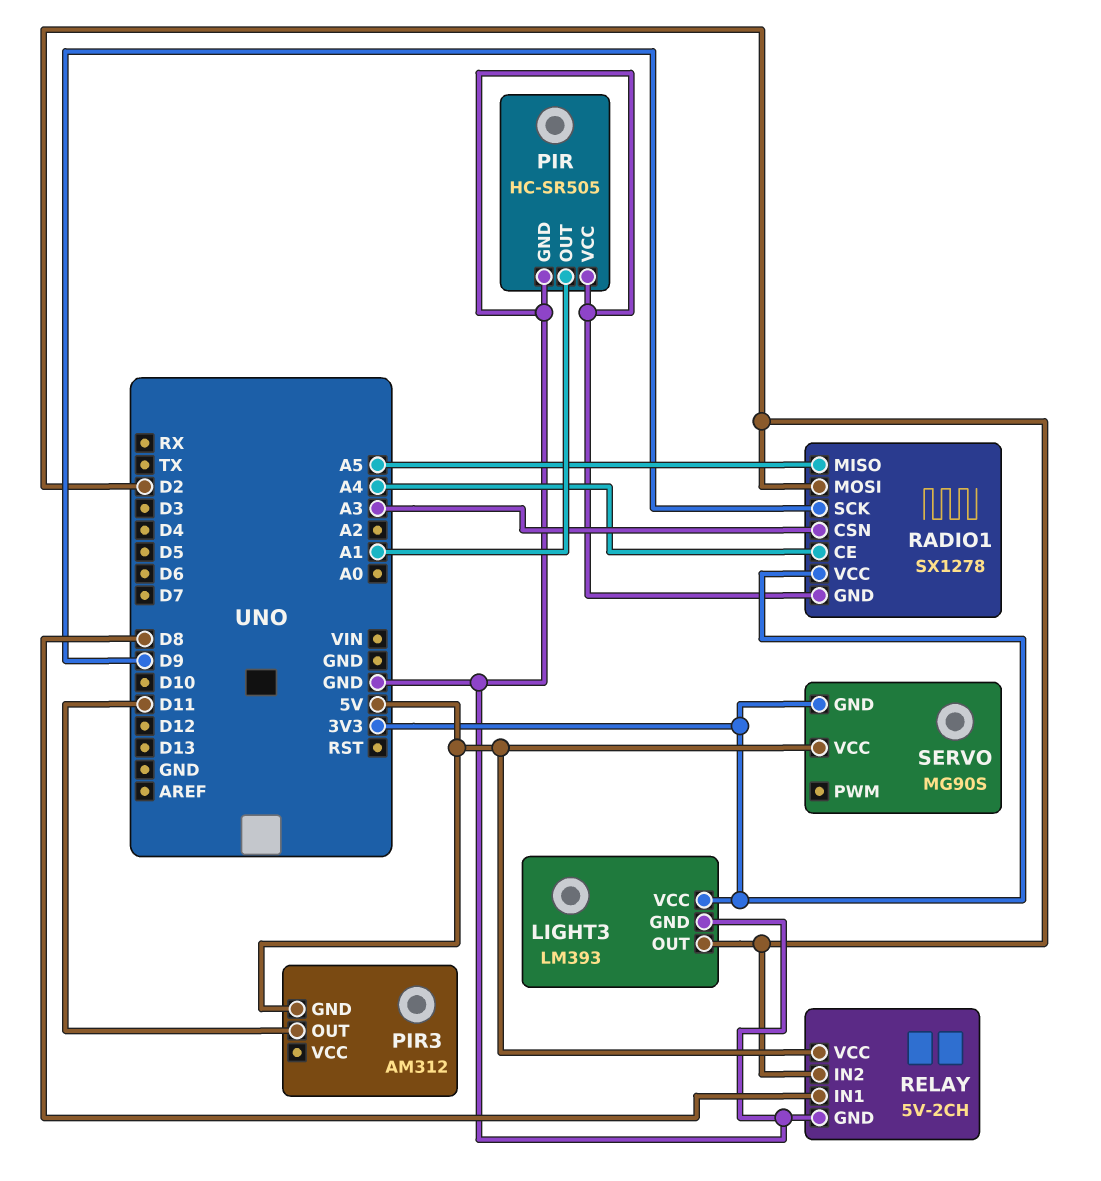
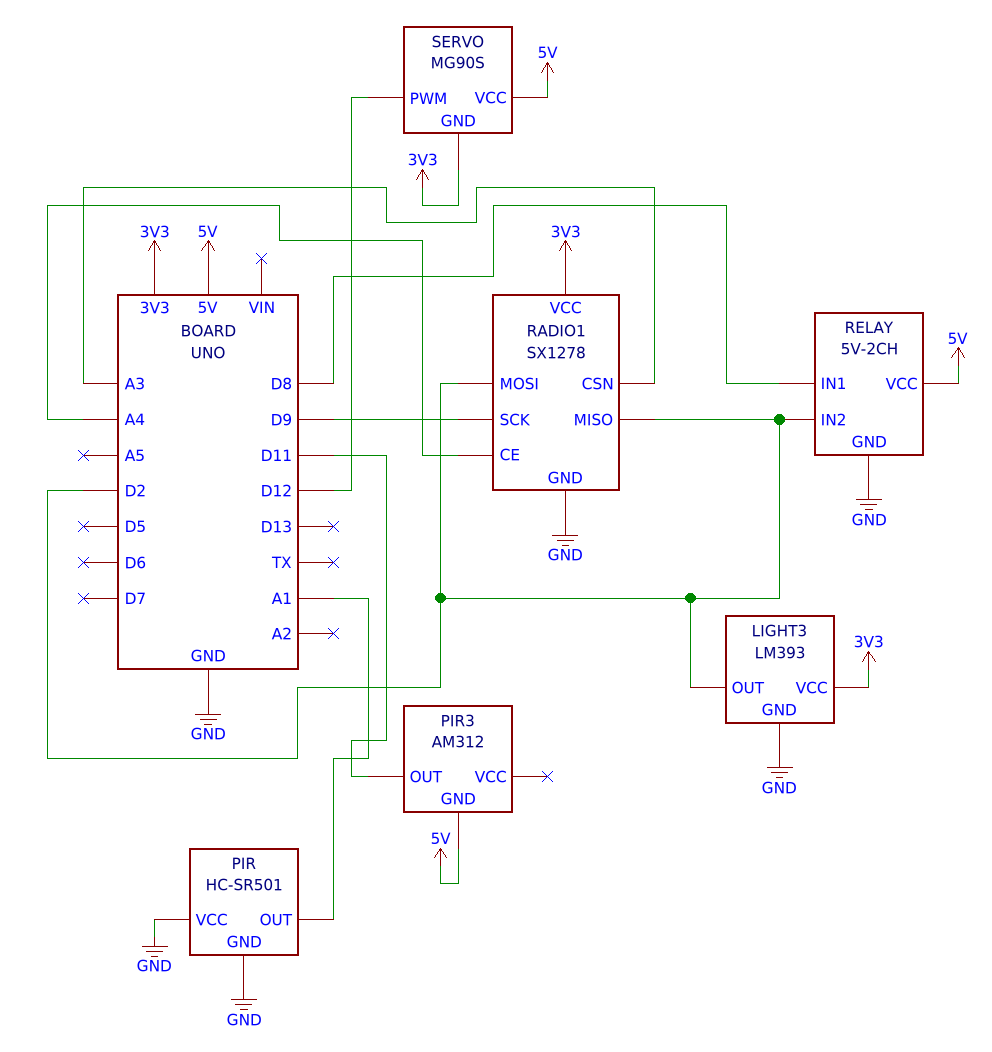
PIR: HC-SR505 -> HC-SR501
RADIO1 pin MISO: A5 -> D2
SERVO pin PWM: none -> D12

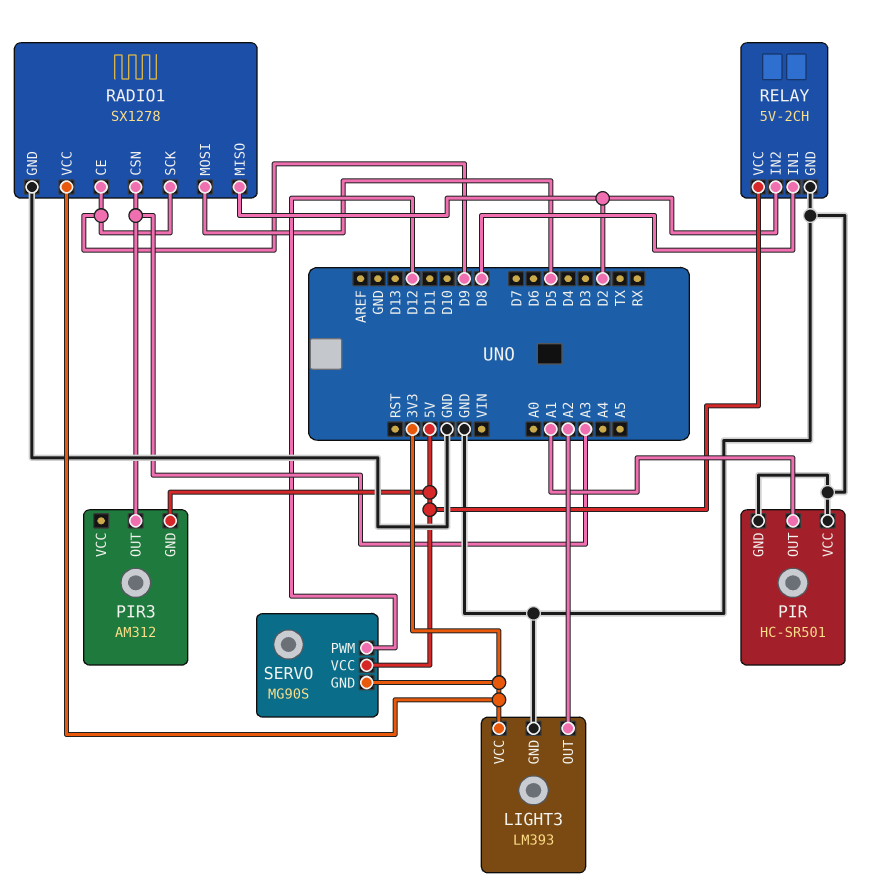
LIGHT3 pin OUT: D2 -> A2
PIR3 pin OUT: D11 -> A3
RADIO1 pin CE: A4 -> D9
RADIO1 pin MOSI: D2 -> D5

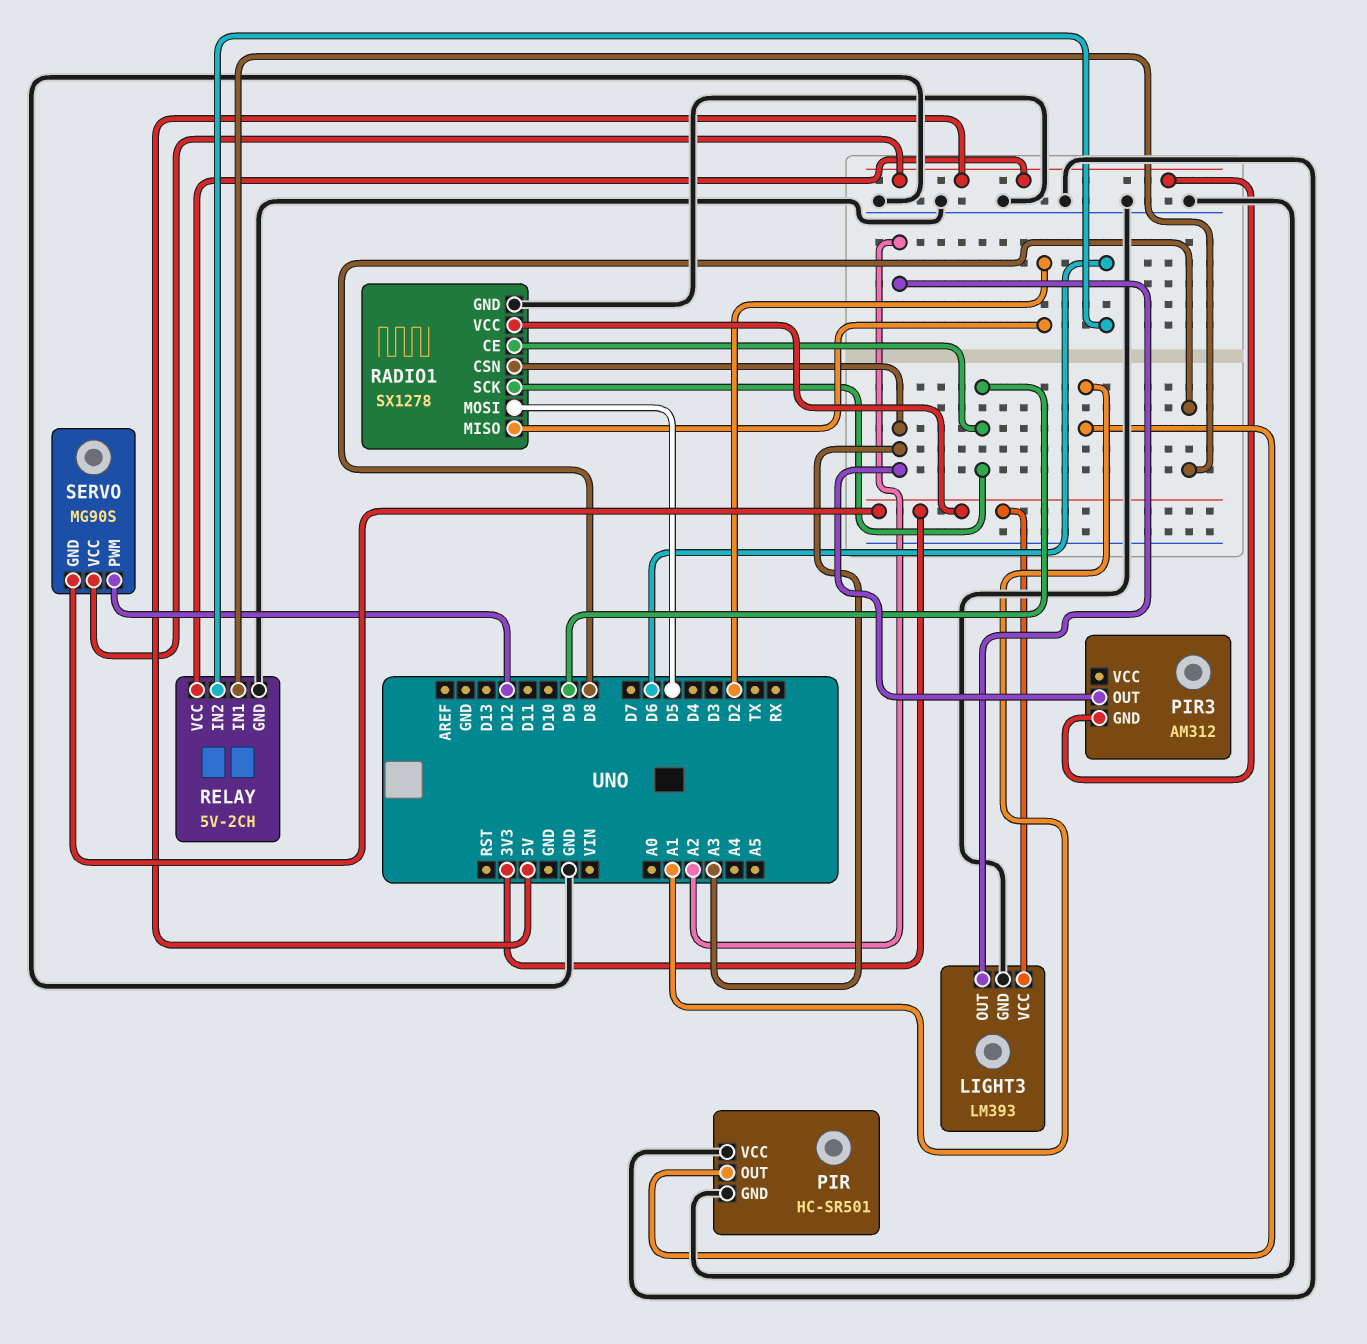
RELAY pin IN2: D2 -> D6

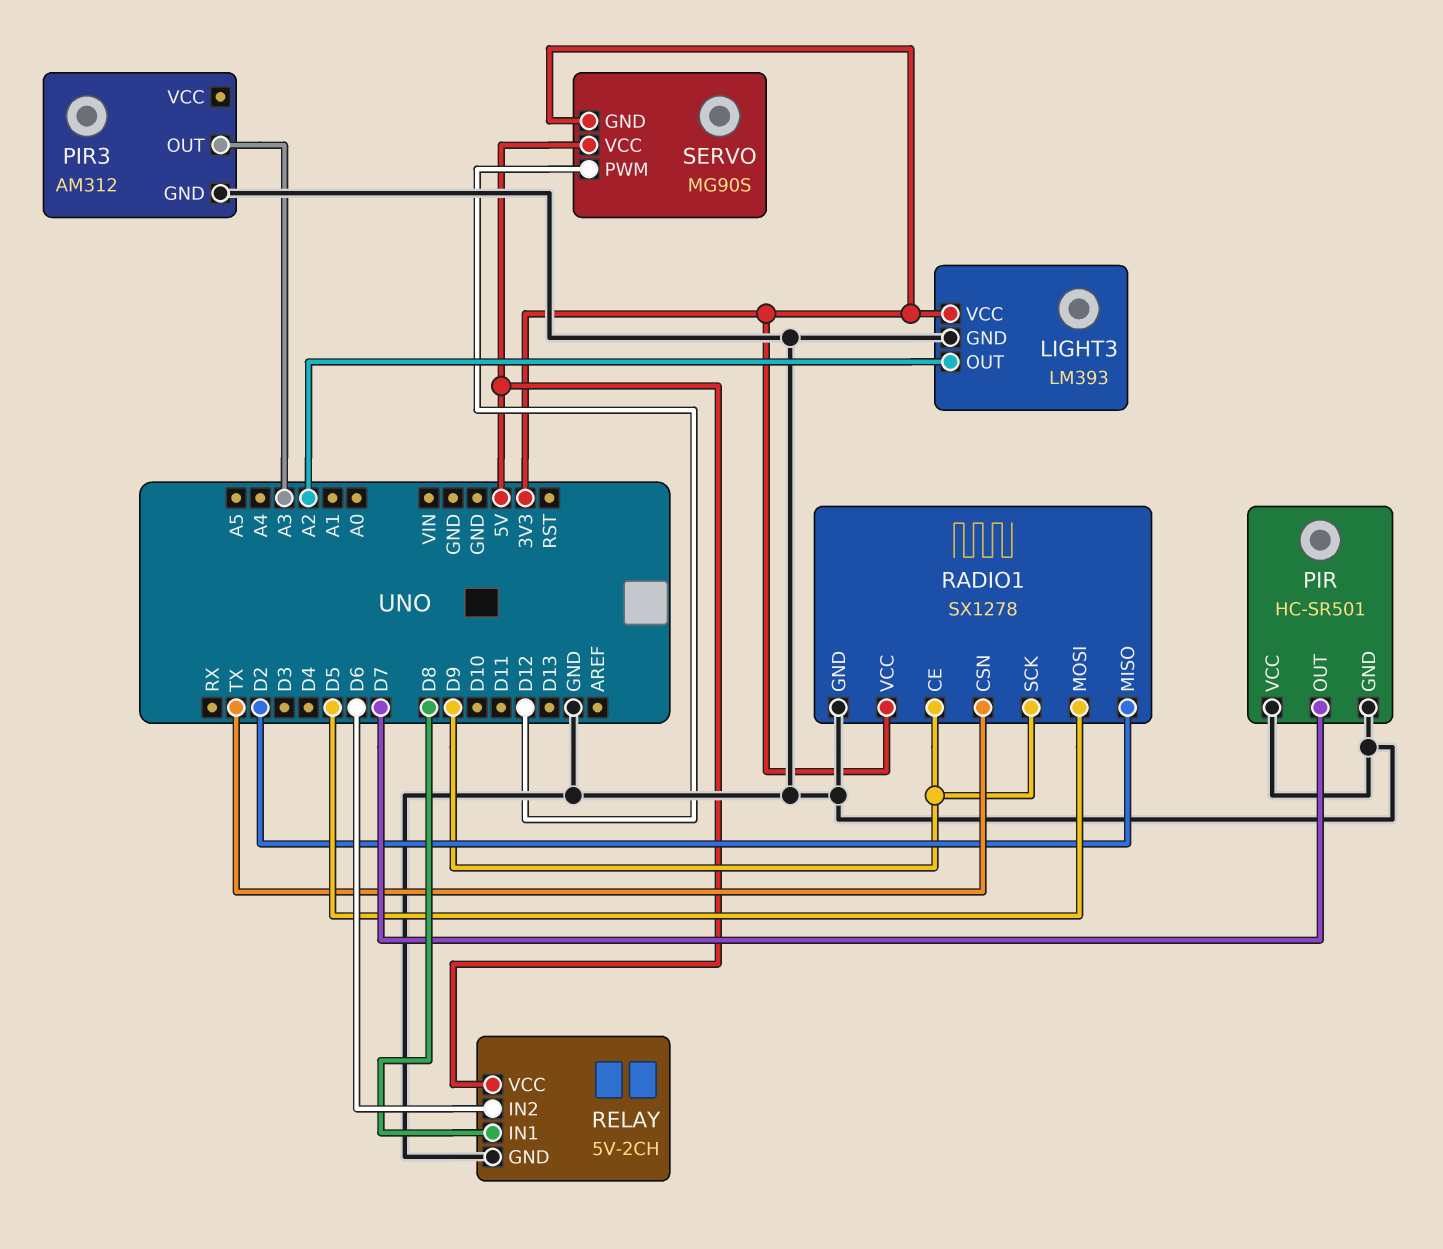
PIR pin OUT: A1 -> D7
PIR3 pin GND: 5V -> GND
RADIO1 pin CSN: A3 -> TX

